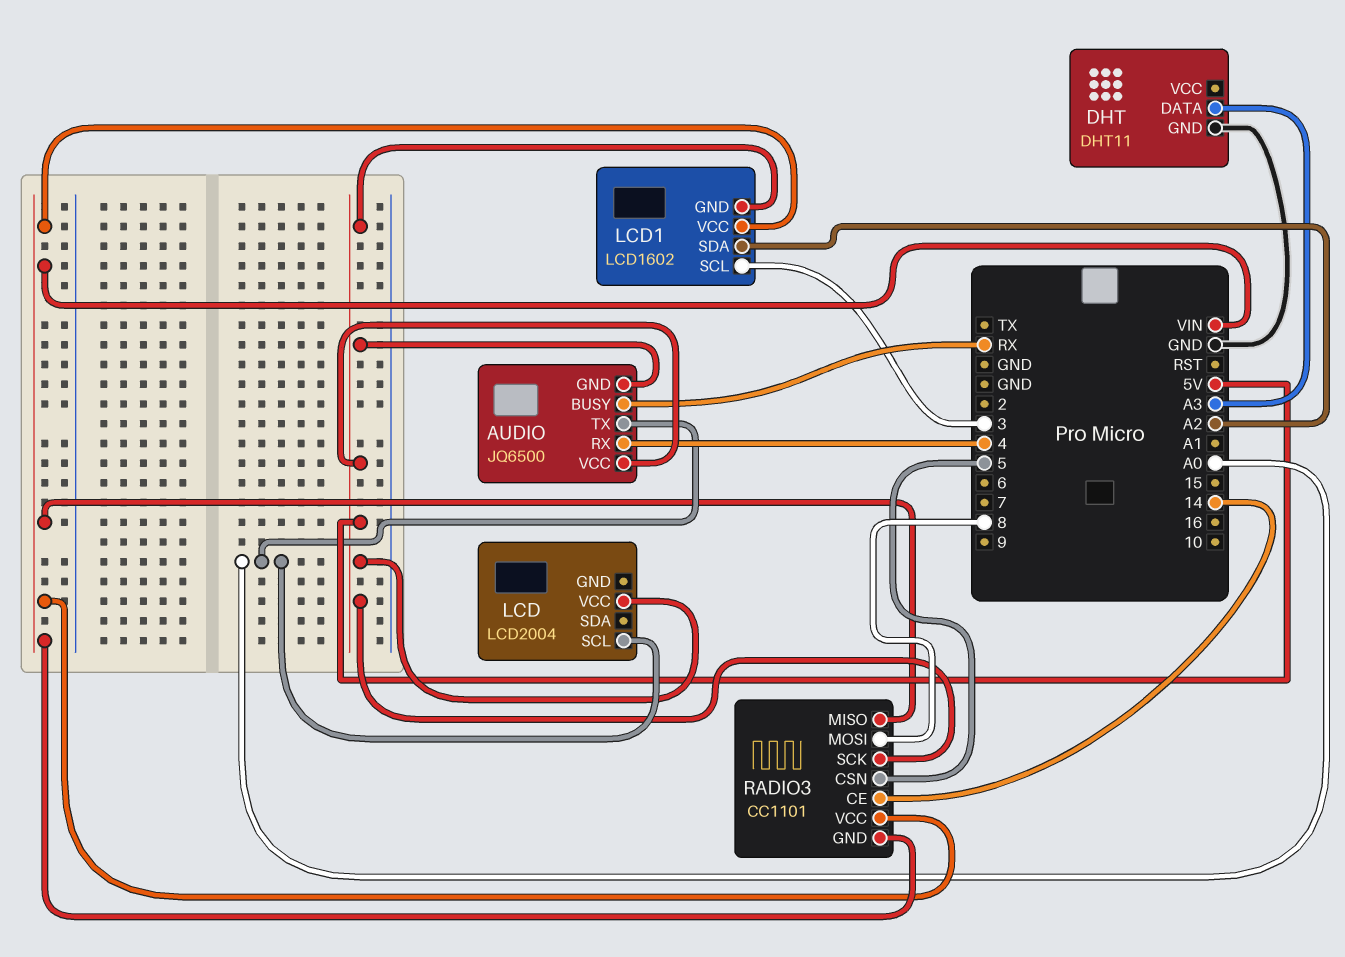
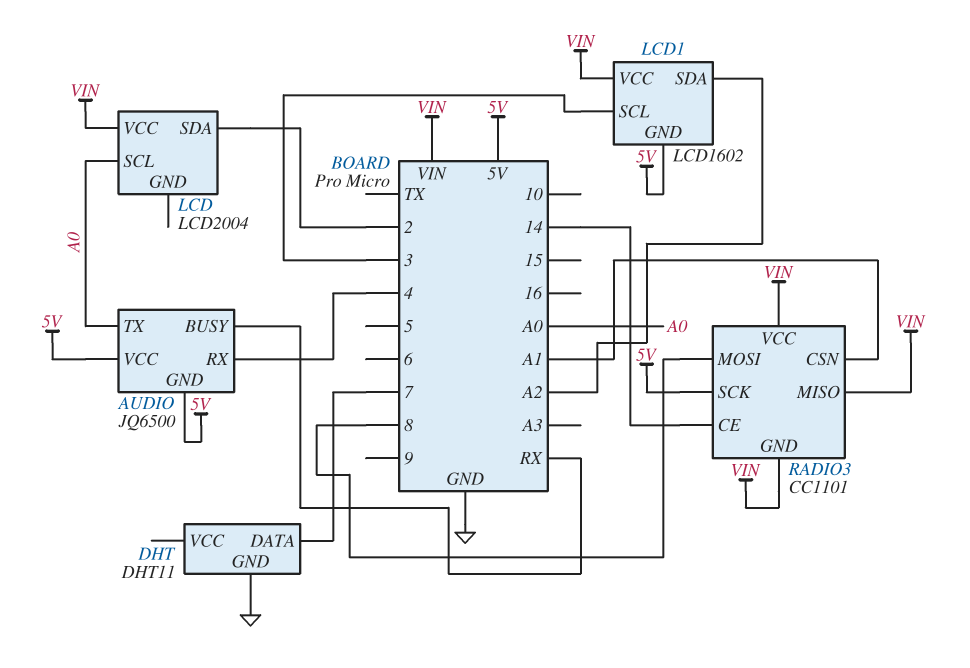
DHT pin DATA: A3 -> 7
LCD pin SDA: none -> 2
LCD pin VCC: 5V -> VIN
RADIO3 pin CSN: 5 -> A1

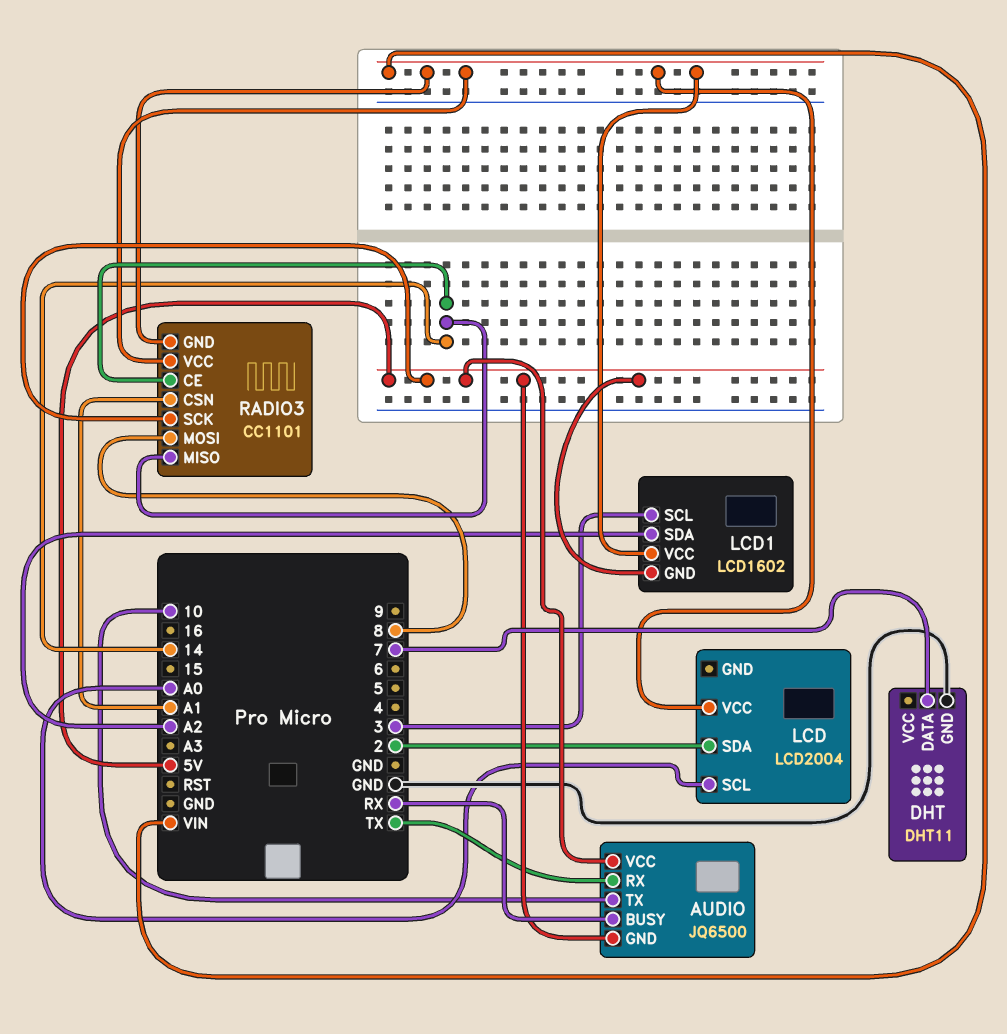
AUDIO pin RX: 4 -> TX
AUDIO pin TX: A0 -> 10
RADIO3 pin MISO: VIN -> 14

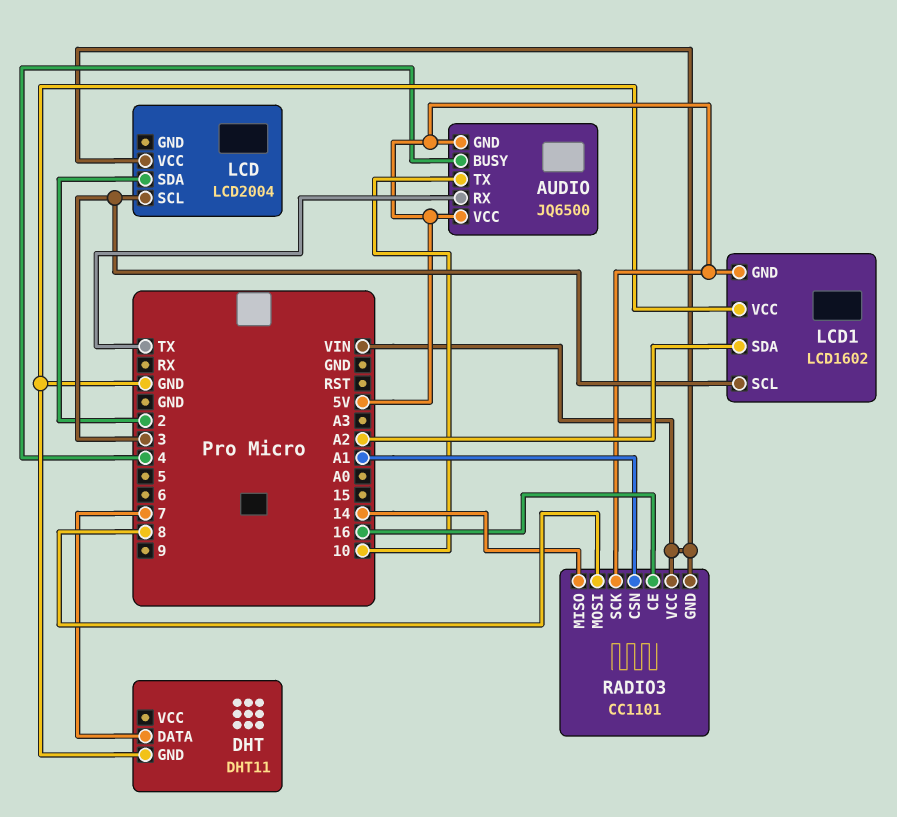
AUDIO pin BUSY: RX -> 4
LCD pin SCL: A0 -> 3
LCD1 pin VCC: VIN -> GND
RADIO3 pin CE: 14 -> 16

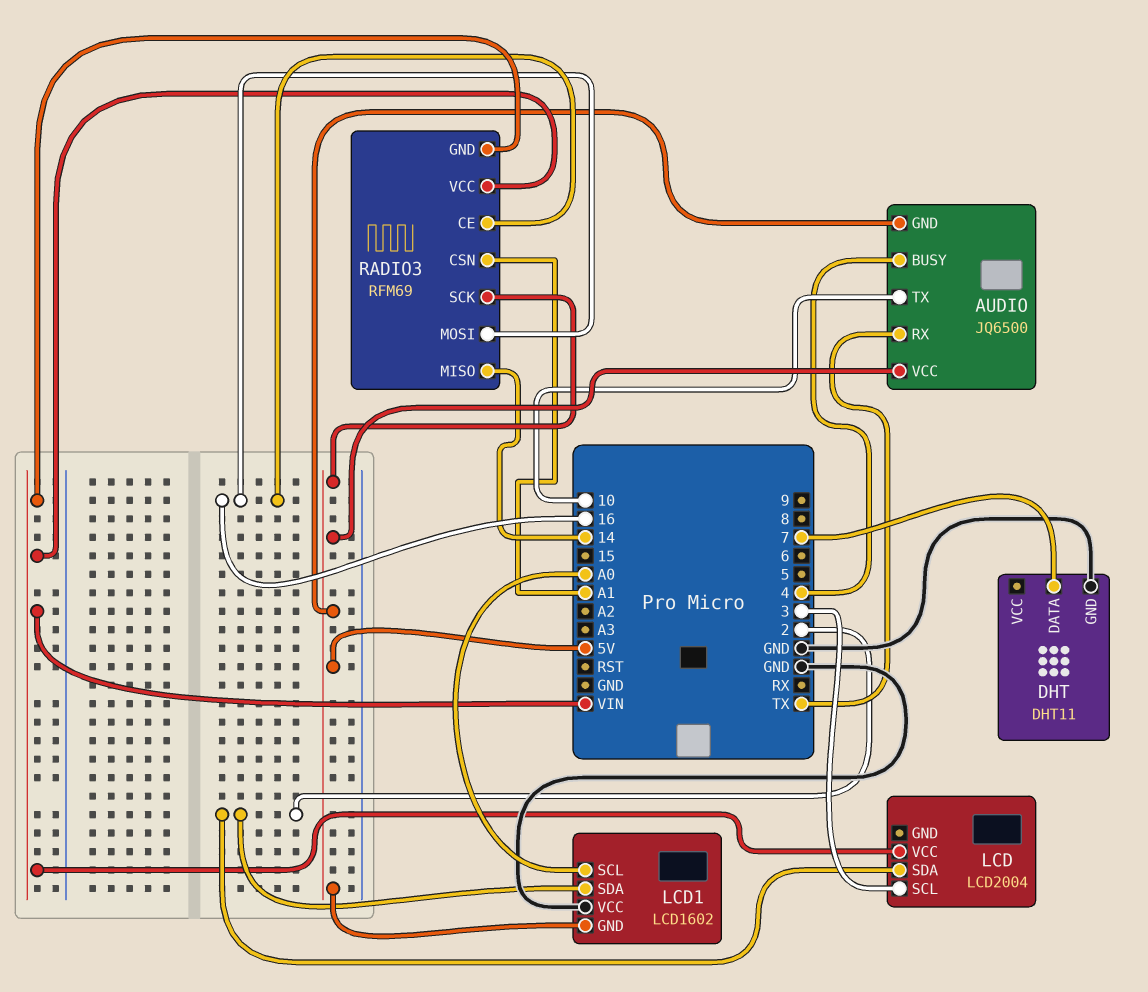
LCD1 pin SCL: 3 -> A0
LCD1 pin SDA: A2 -> 2
RADIO3: CC1101 -> RFM69
RADIO3 pin MOSI: 8 -> 16

